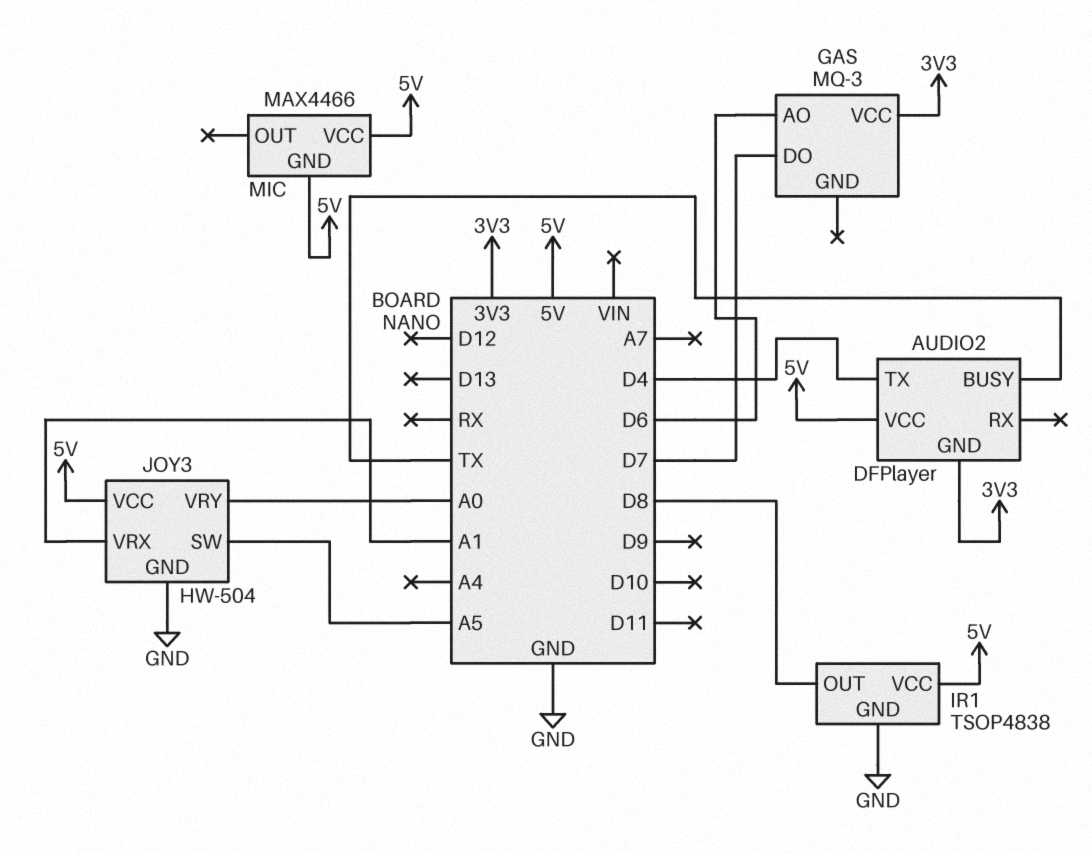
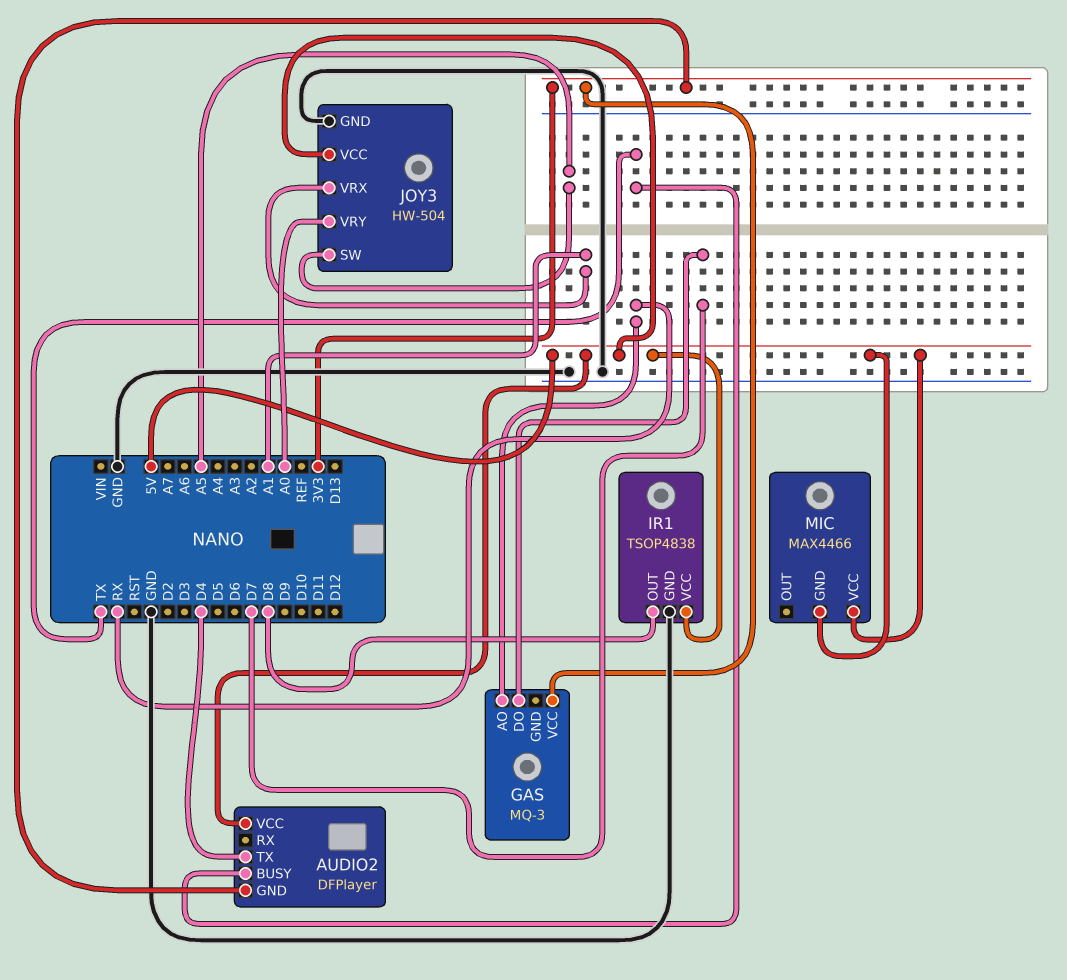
GAS pin AO: D6 -> RX

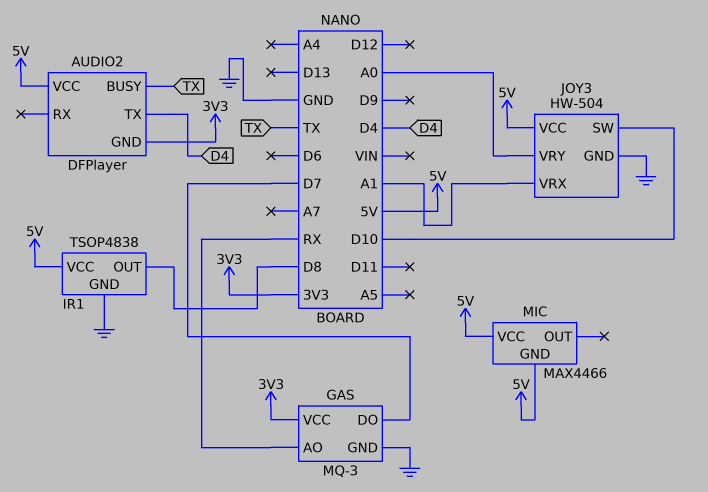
GAS pin GND: none -> GND
JOY3 pin SW: A5 -> D10

